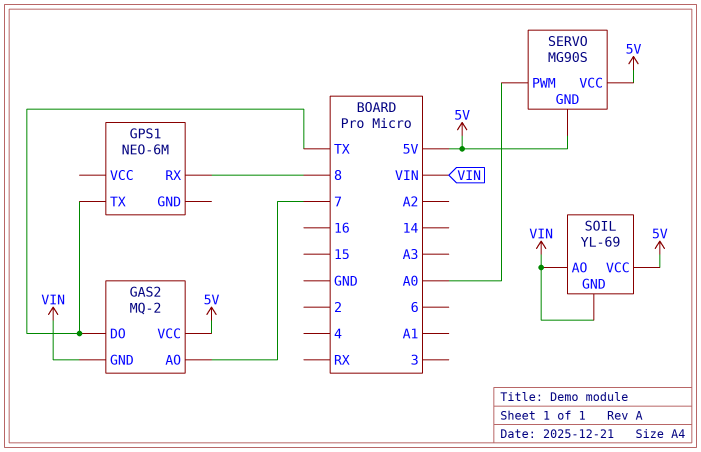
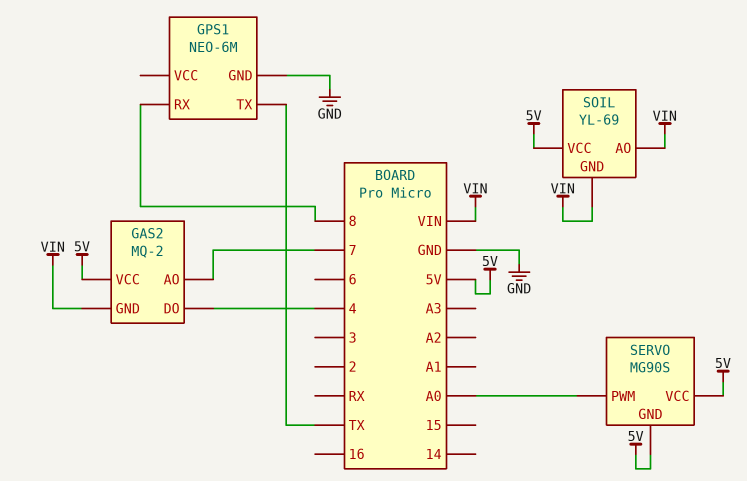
GAS2 pin DO: TX -> 4
GPS1 pin GND: none -> GND

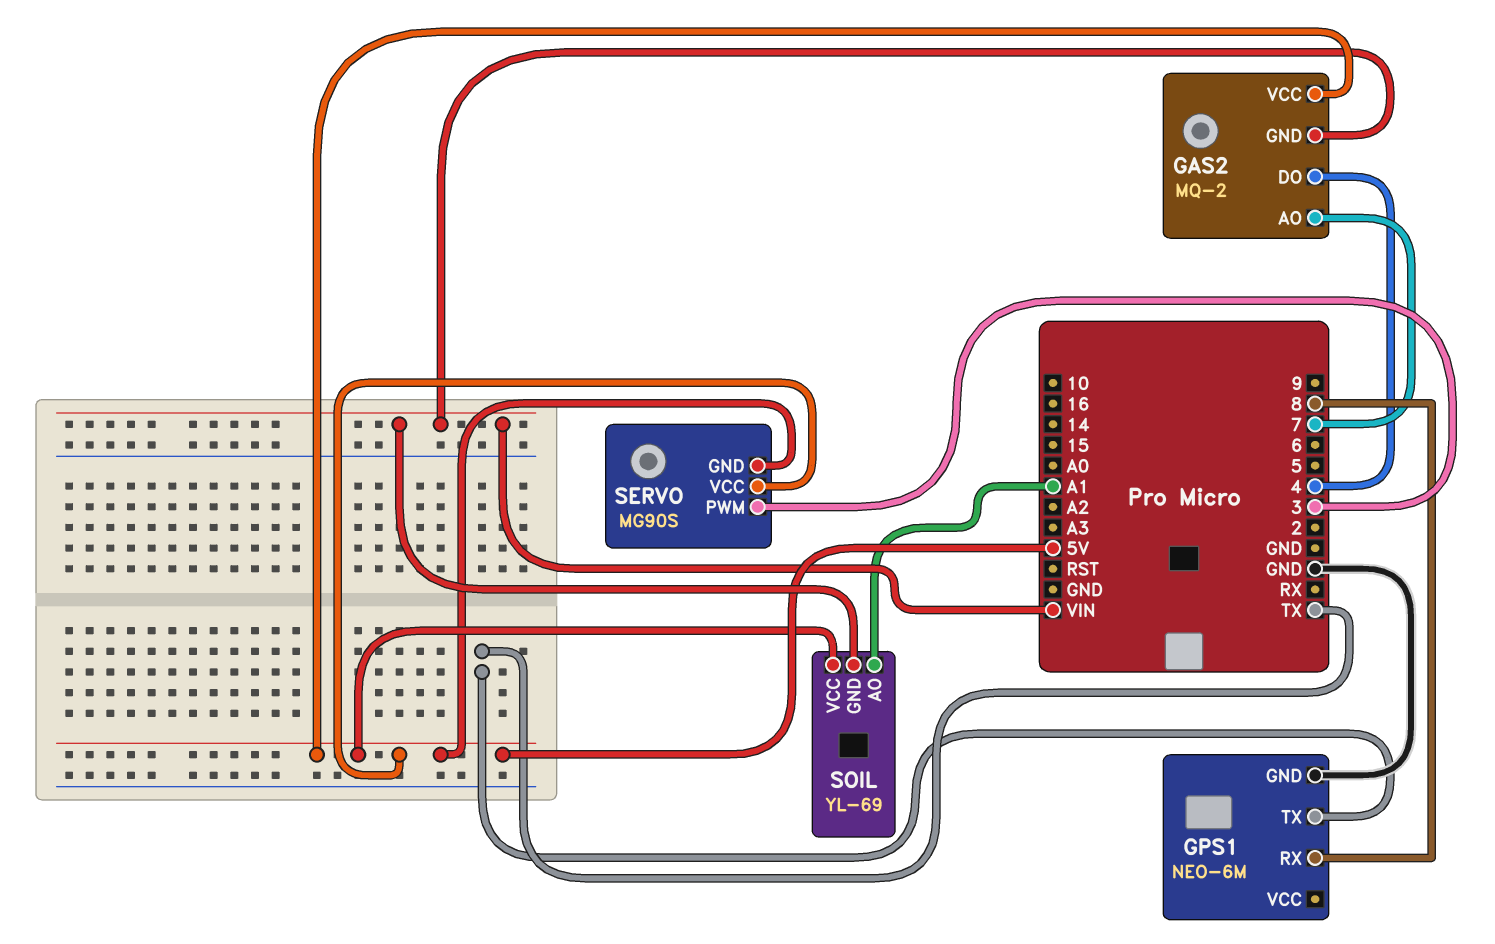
SERVO pin PWM: A0 -> 3
SOIL pin AO: VIN -> A1

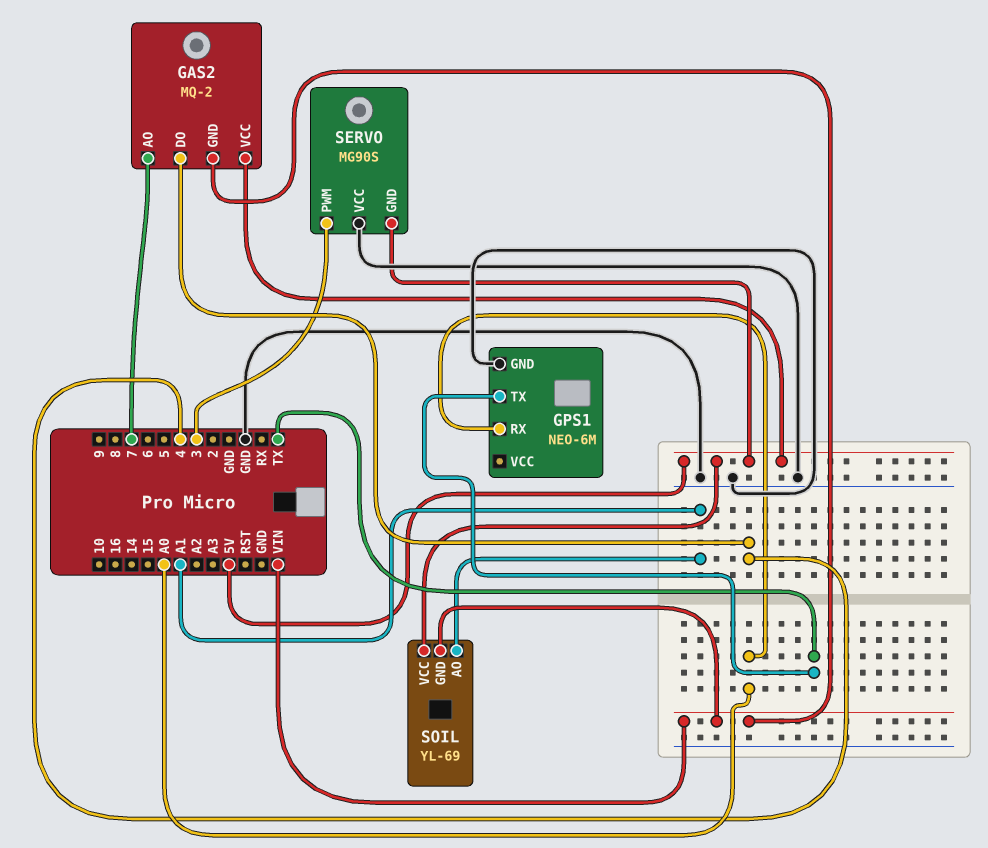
GPS1 pin RX: 8 -> A0
SERVO pin VCC: 5V -> GND

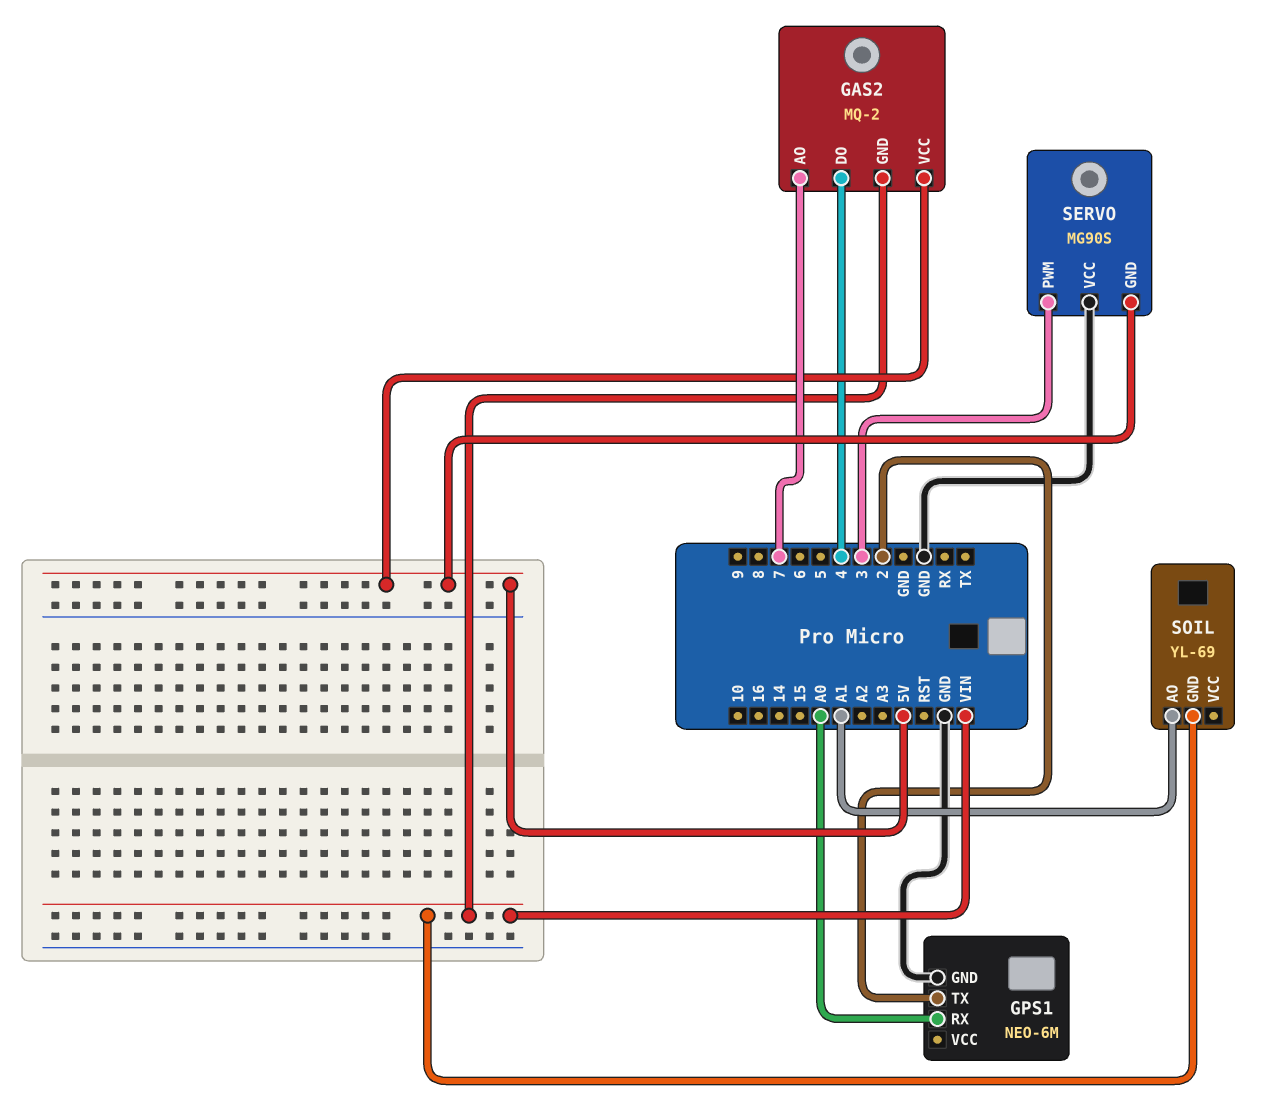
GPS1 pin TX: TX -> 2
SOIL pin VCC: 5V -> none

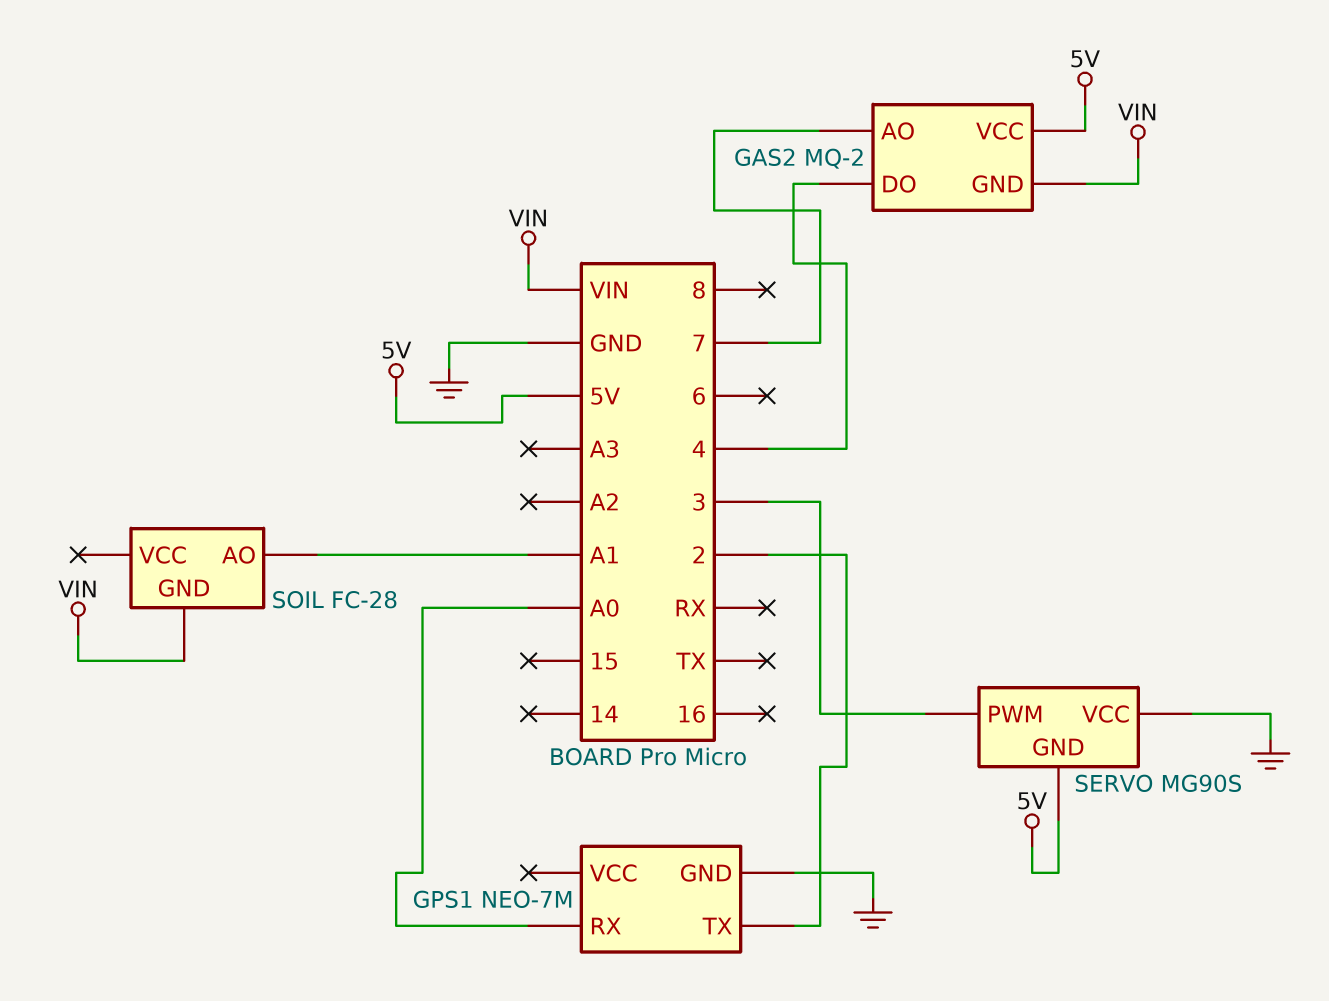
GPS1: NEO-6M -> NEO-7M
SOIL: YL-69 -> FC-28

